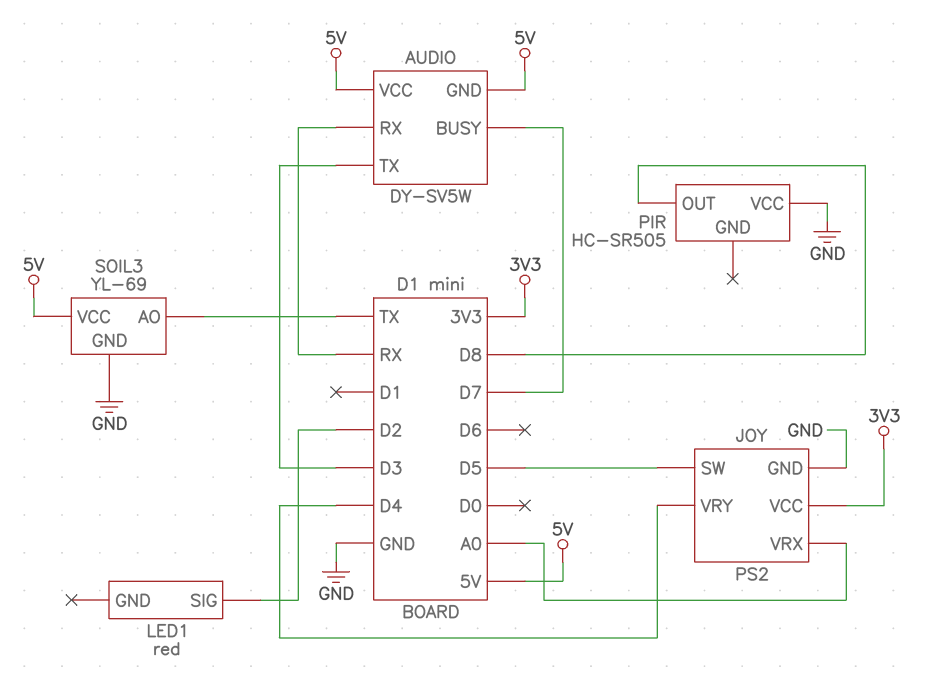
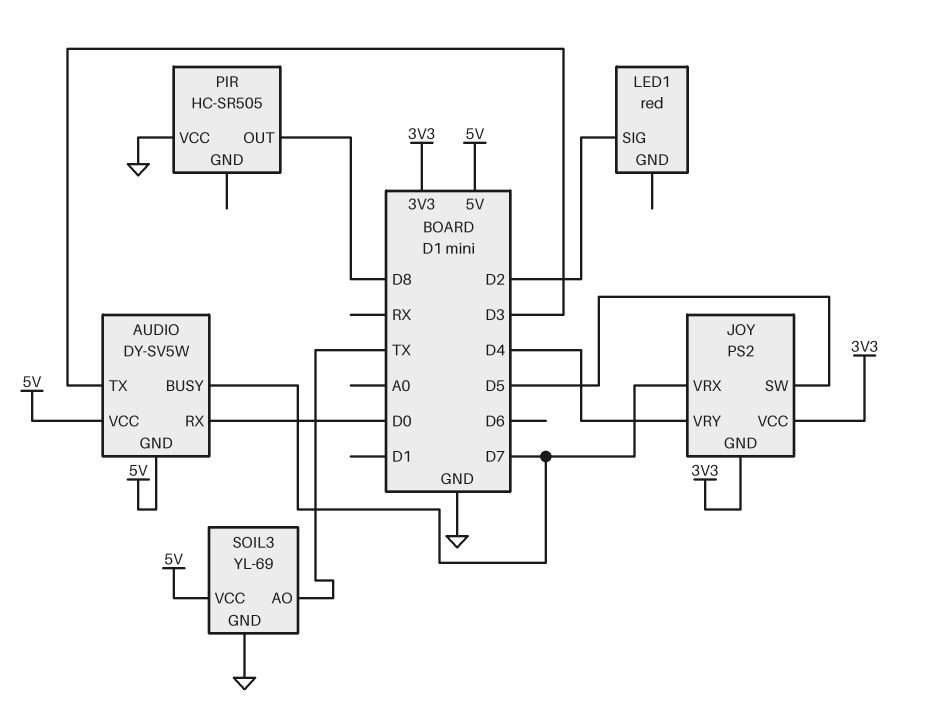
AUDIO pin RX: RX -> D0
JOY pin GND: GND -> 3V3
JOY pin VRX: A0 -> D7

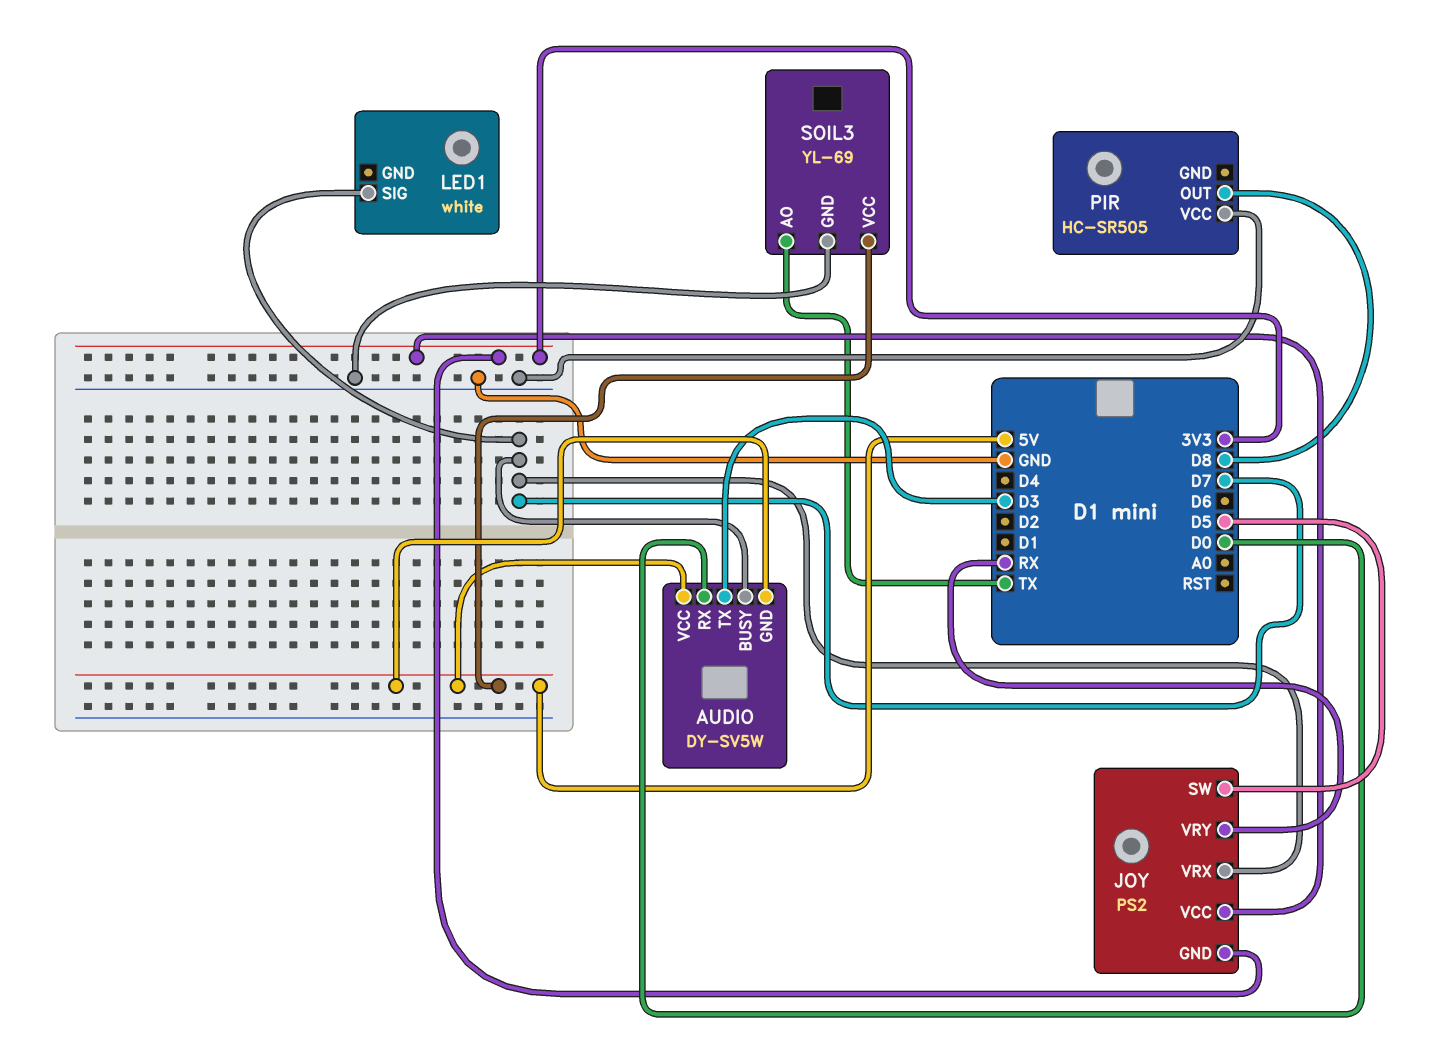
JOY pin VRY: D4 -> RX
LED1: red -> white
LED1 pin SIG: D2 -> D7

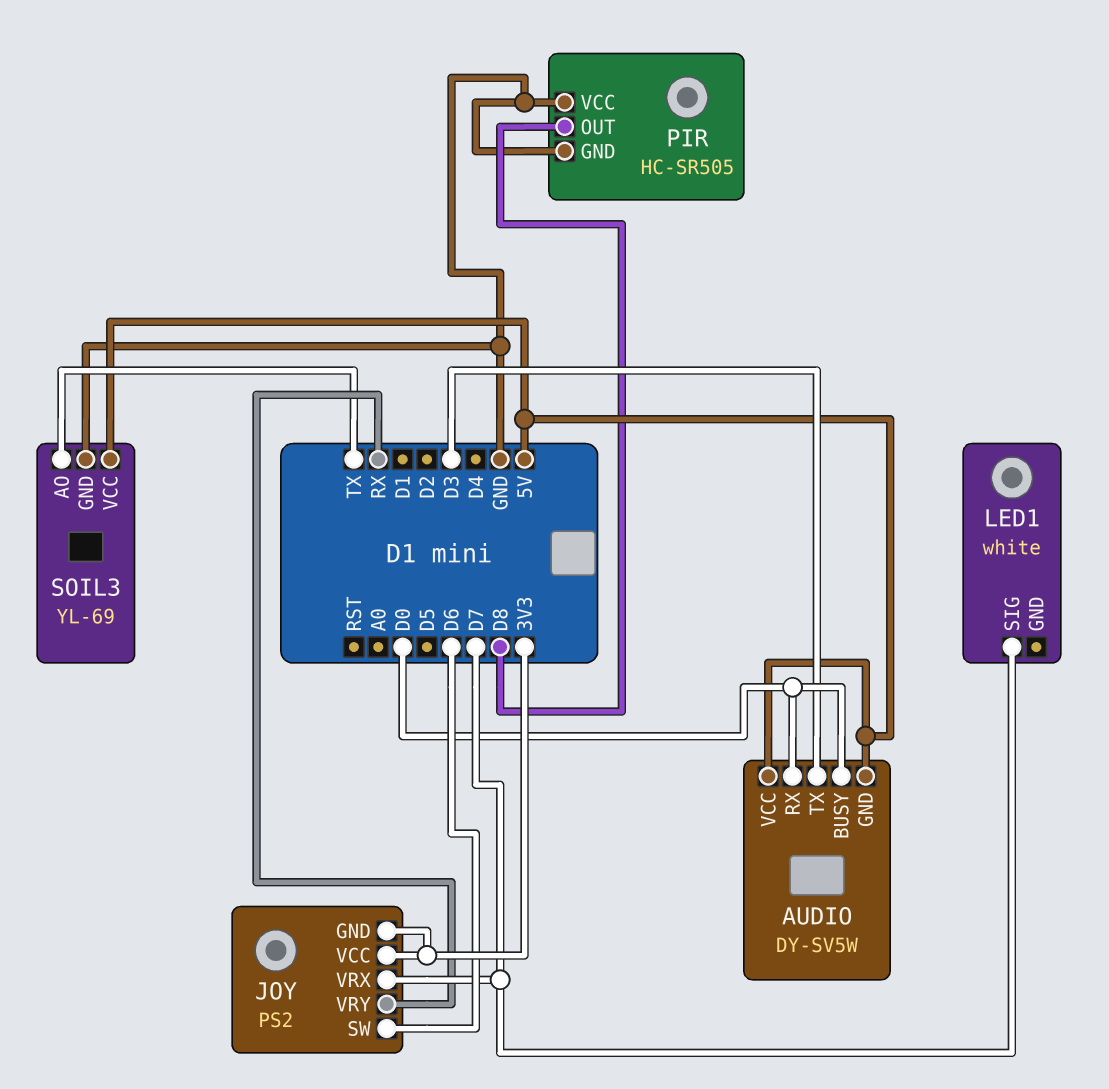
AUDIO pin BUSY: D7 -> D0
JOY pin SW: D5 -> D6
PIR pin GND: none -> GND

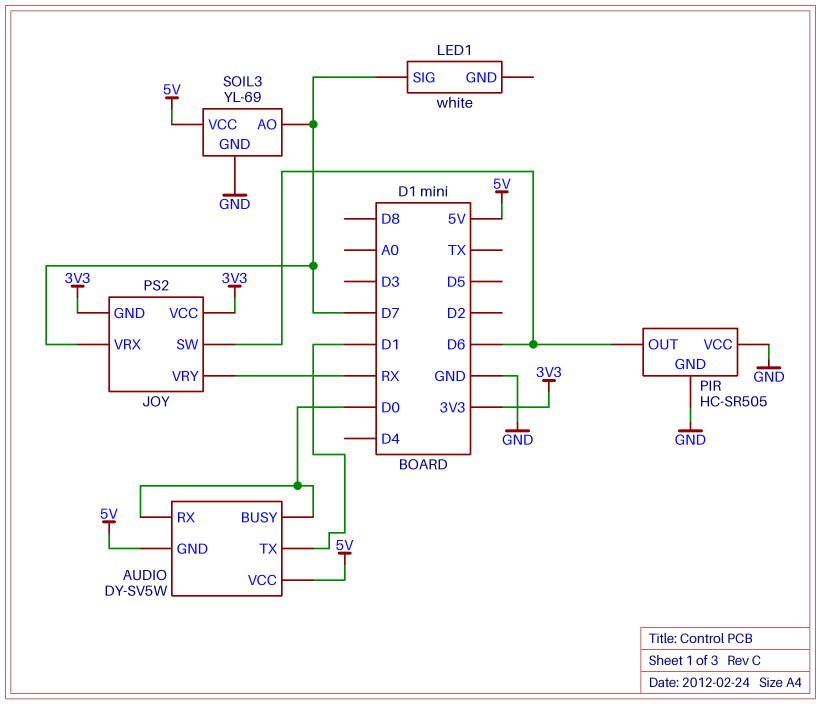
AUDIO pin TX: D3 -> D1
PIR pin OUT: D8 -> D6
SOIL3 pin AO: TX -> D7

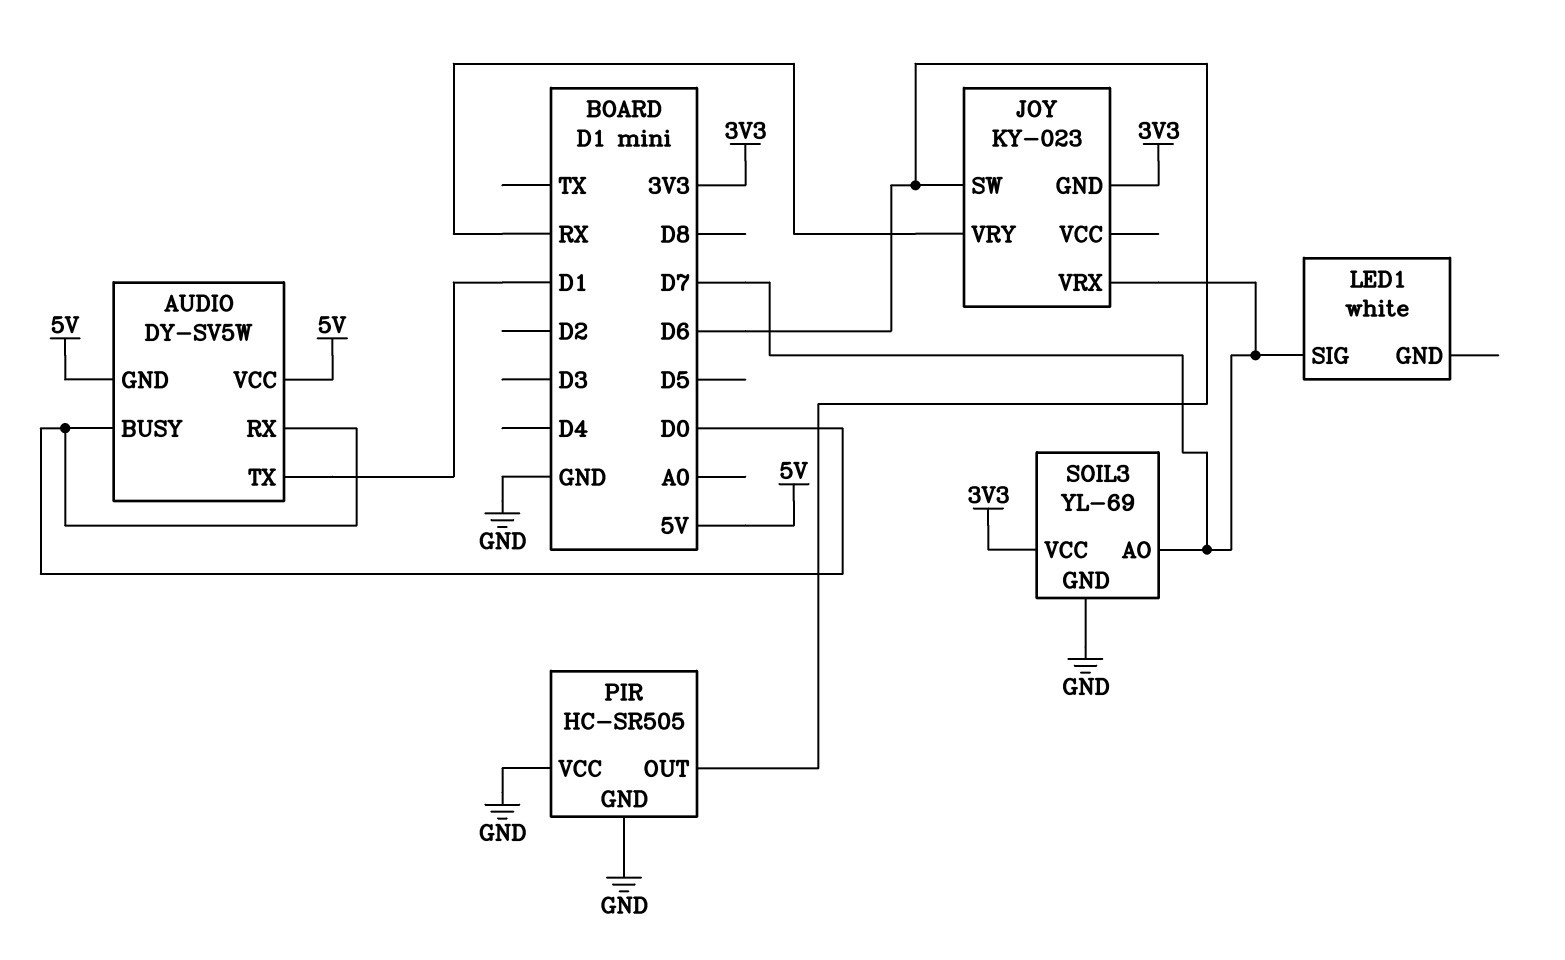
JOY: PS2 -> KY-023
JOY pin VCC: 3V3 -> none
SOIL3 pin VCC: 5V -> 3V3

